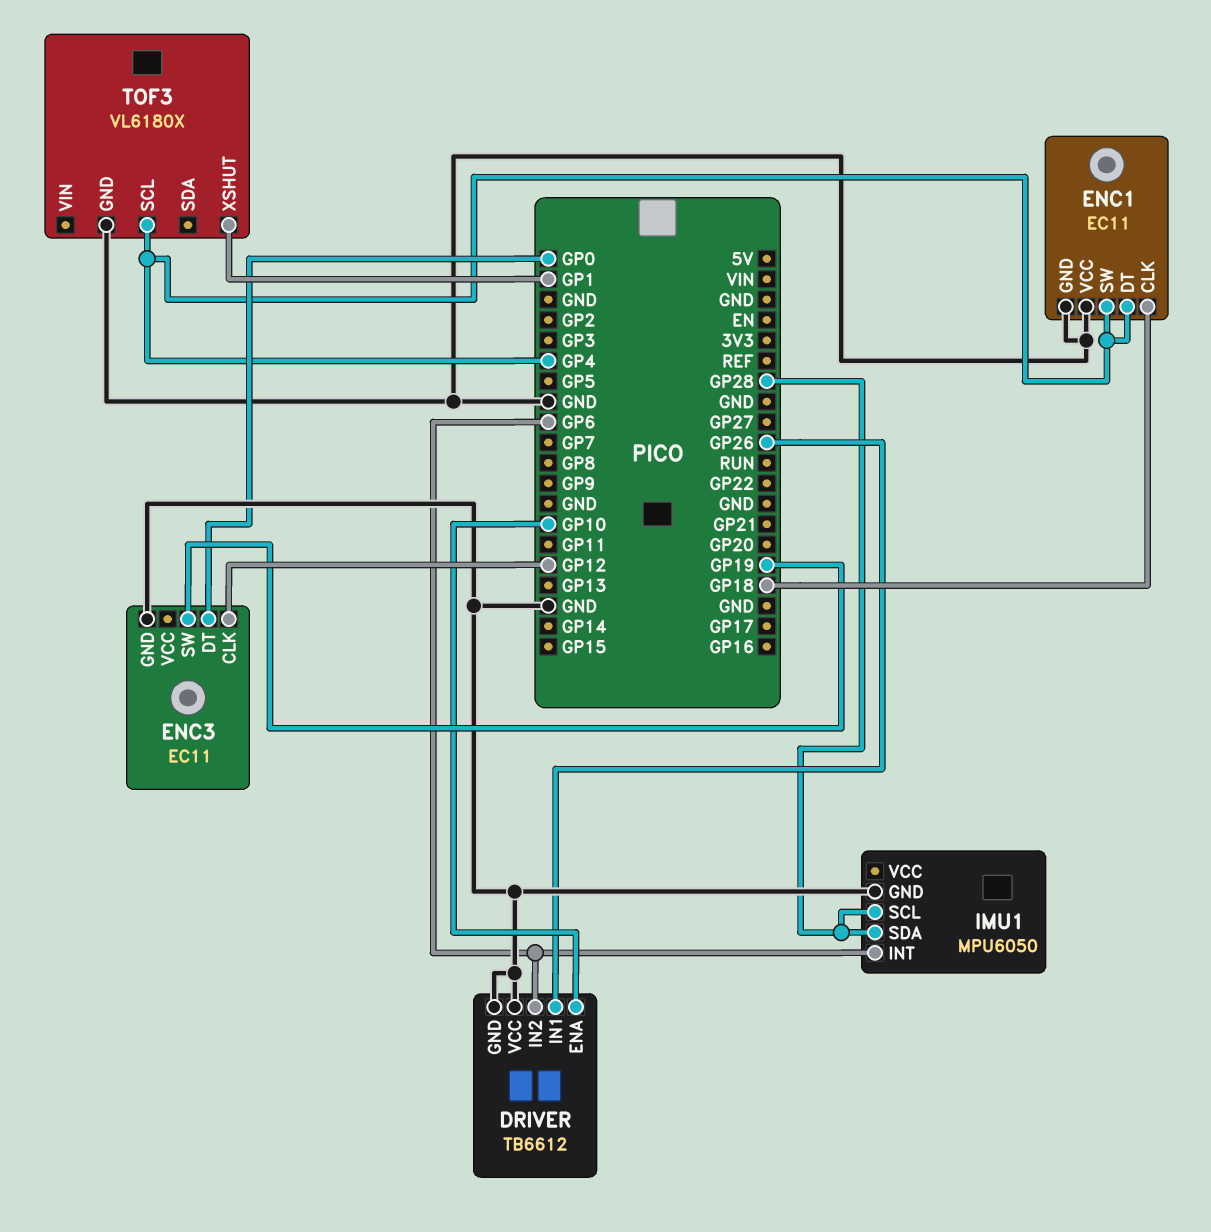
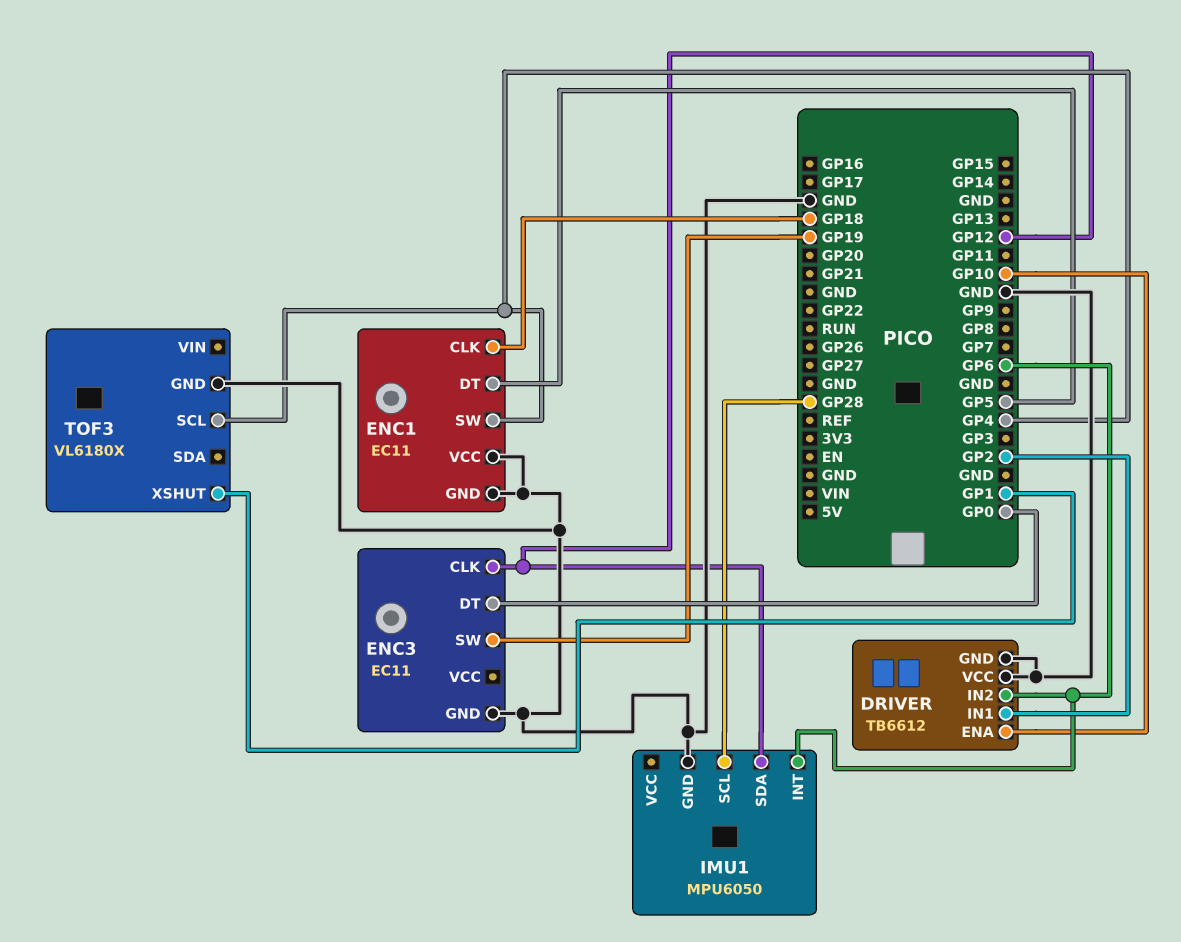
DRIVER pin IN1: GP26 -> GP2
ENC1 pin DT: GP4 -> GP5
IMU1 pin SDA: GP28 -> GP12

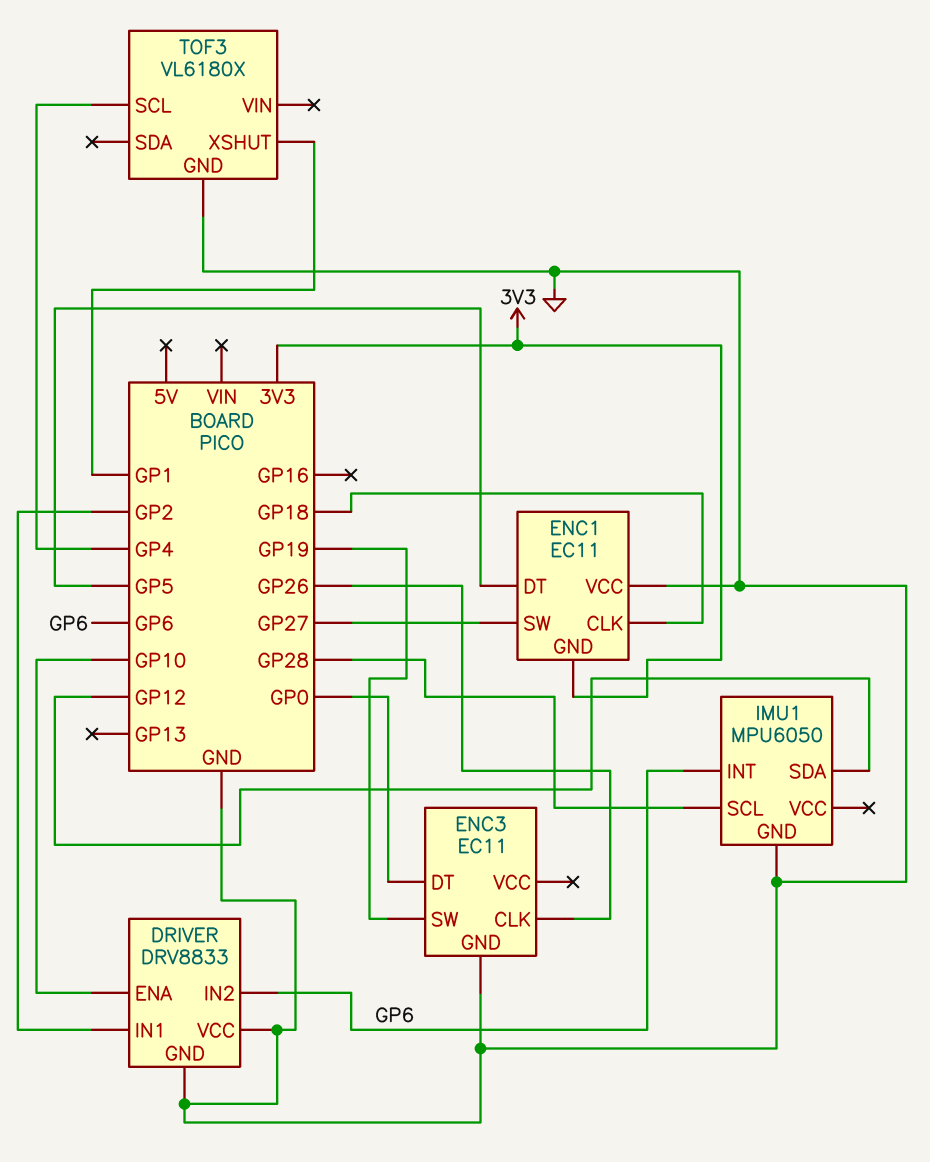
DRIVER: TB6612 -> DRV8833
ENC1 pin GND: GND -> 3V3
ENC1 pin SW: GP4 -> GP27
ENC3 pin CLK: GP12 -> GP26

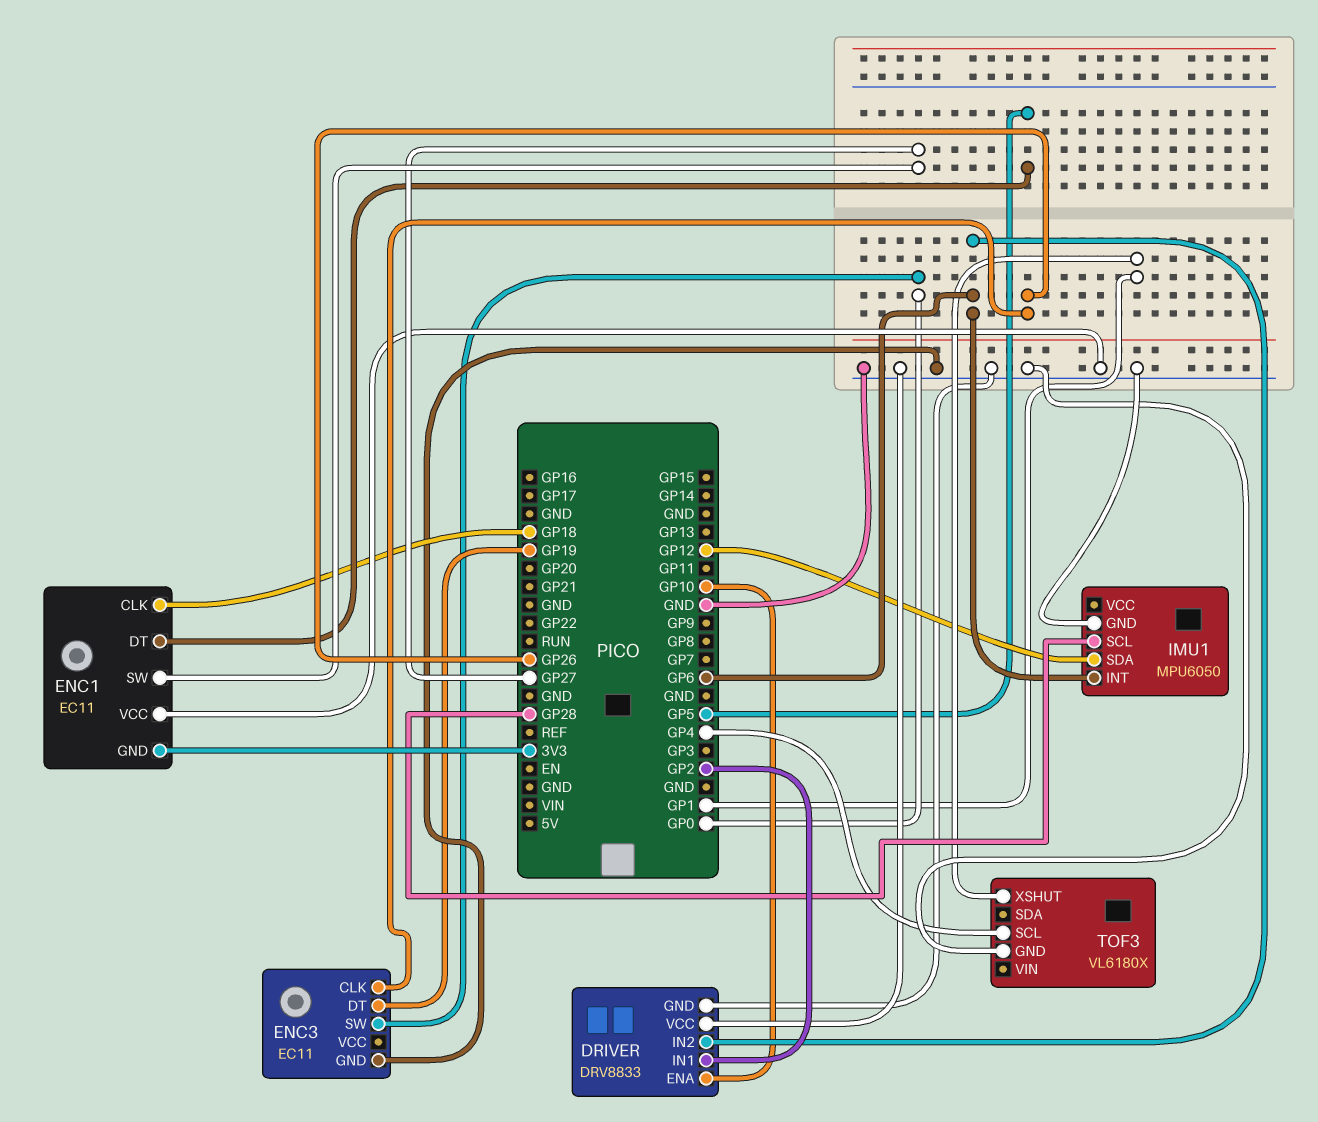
ENC3 pin DT: GP0 -> GP19
ENC3 pin SW: GP19 -> GP0

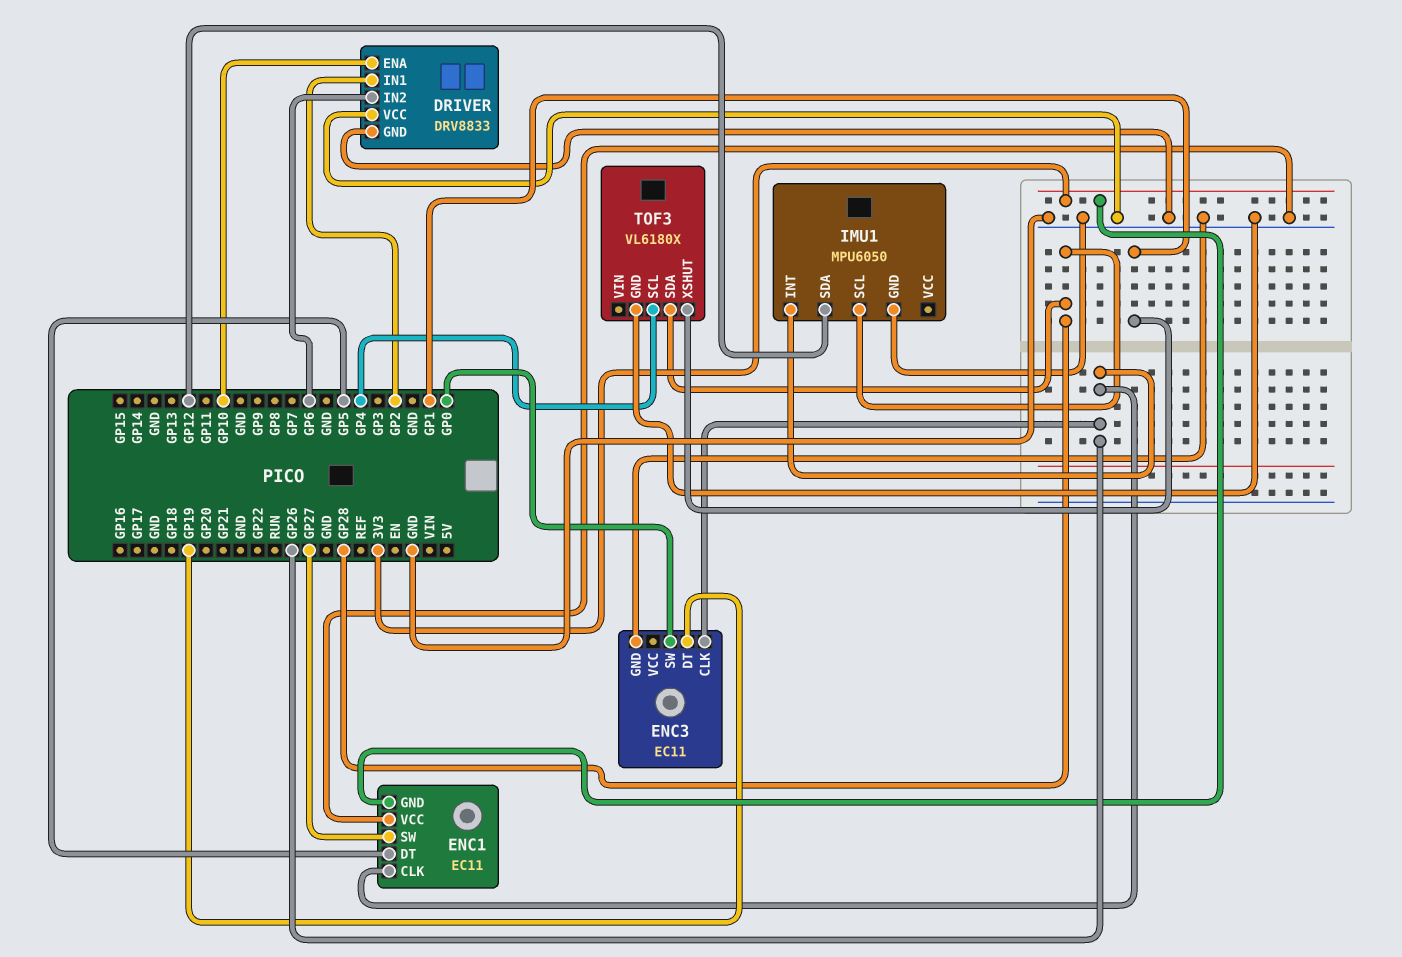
ENC1 pin CLK: GP18 -> GP26
IMU1 pin INT: GP6 -> GP26
TOF3 pin SDA: none -> GP28

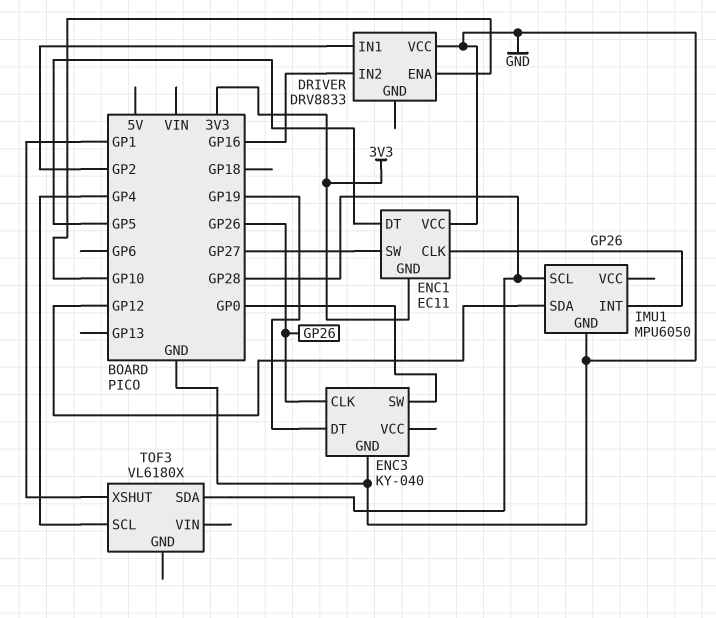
DRIVER pin GND: GND -> none
DRIVER pin IN2: GP6 -> GP16
ENC3: EC11 -> KY-040
TOF3 pin GND: GND -> none

